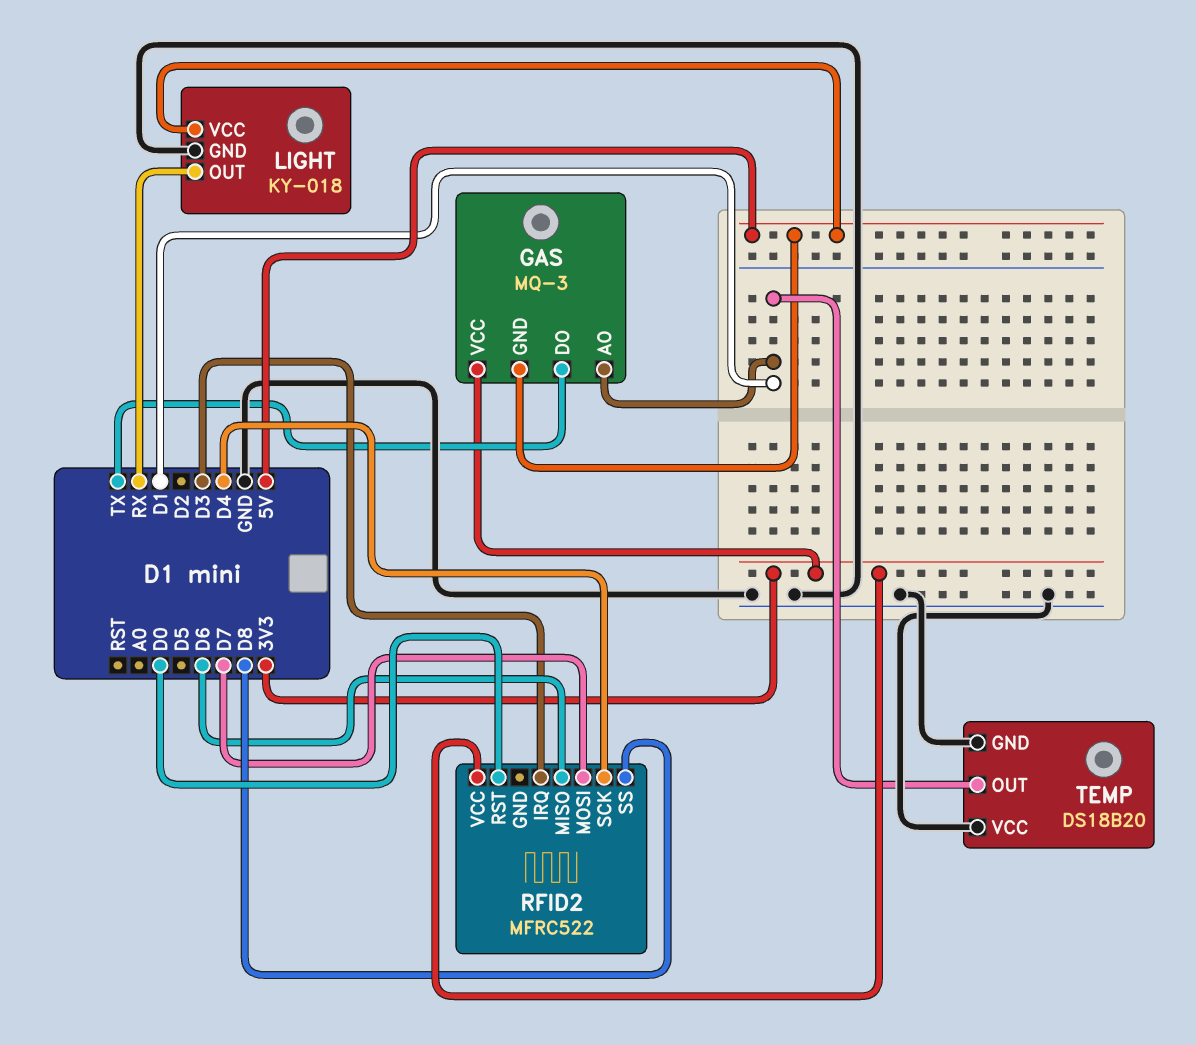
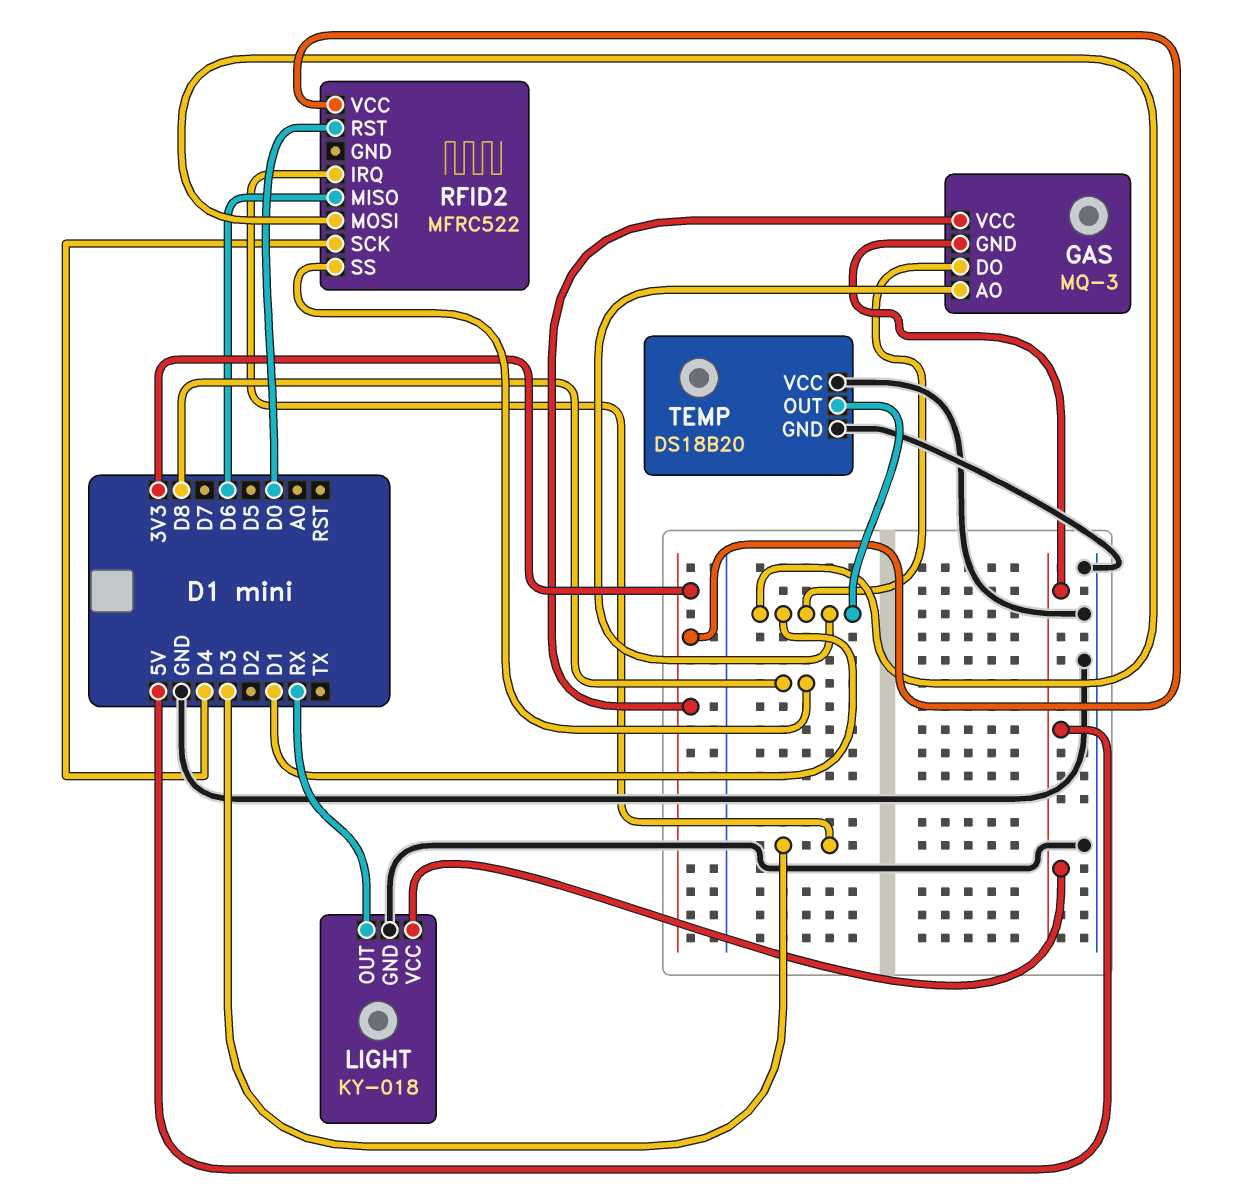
GAS pin DO: TX -> D1
RFID2 pin MOSI: D7 -> D1

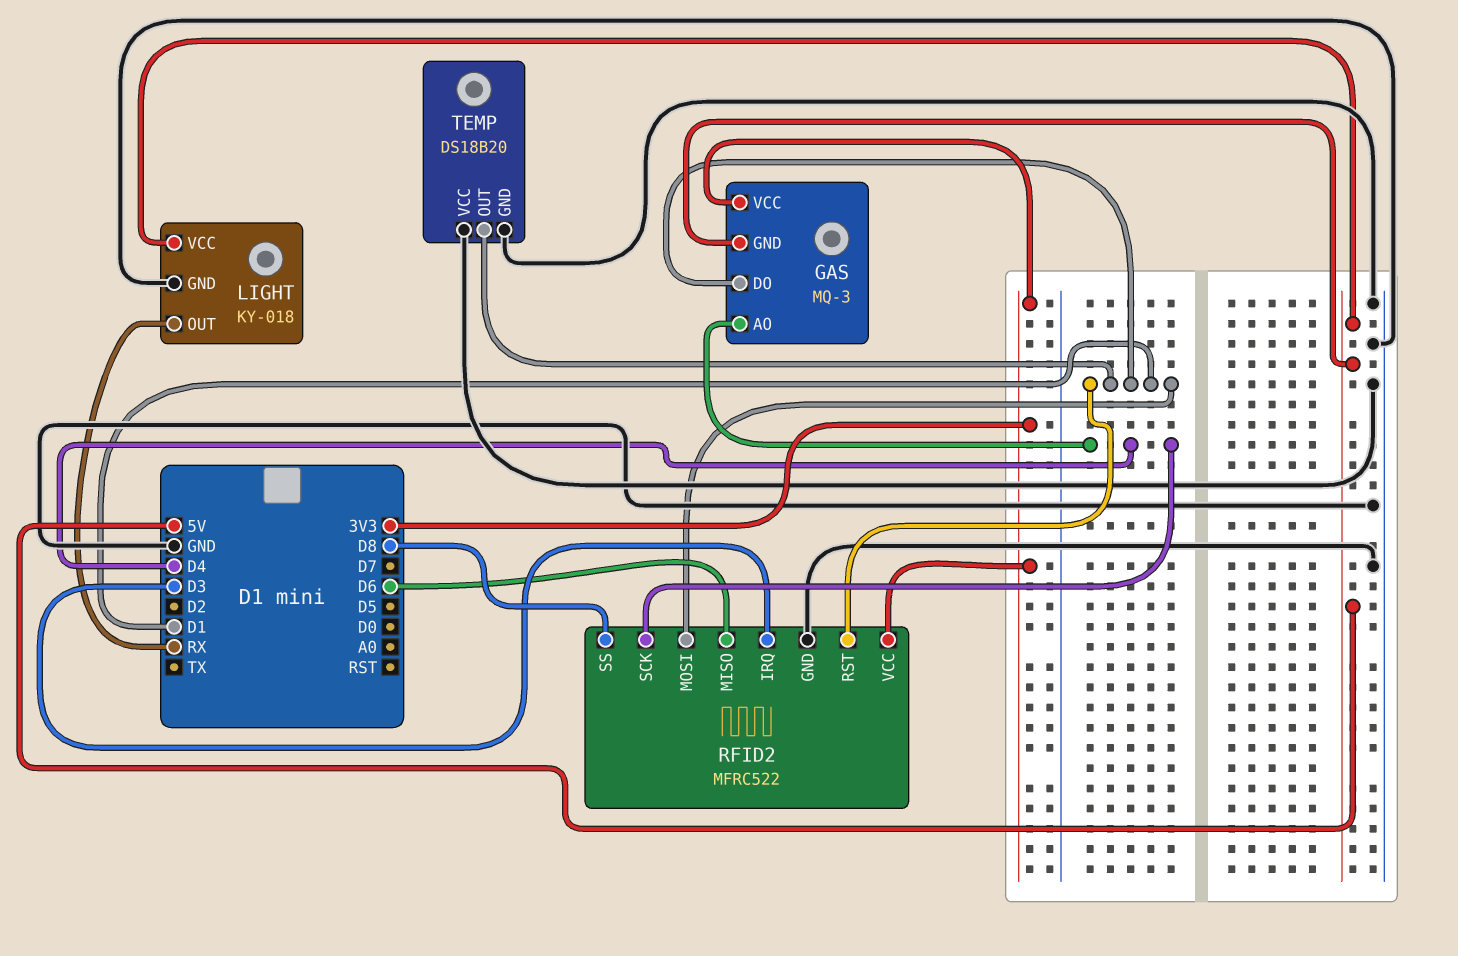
GAS pin AO: D1 -> D4
RFID2 pin GND: none -> GND
RFID2 pin RST: D0 -> D1

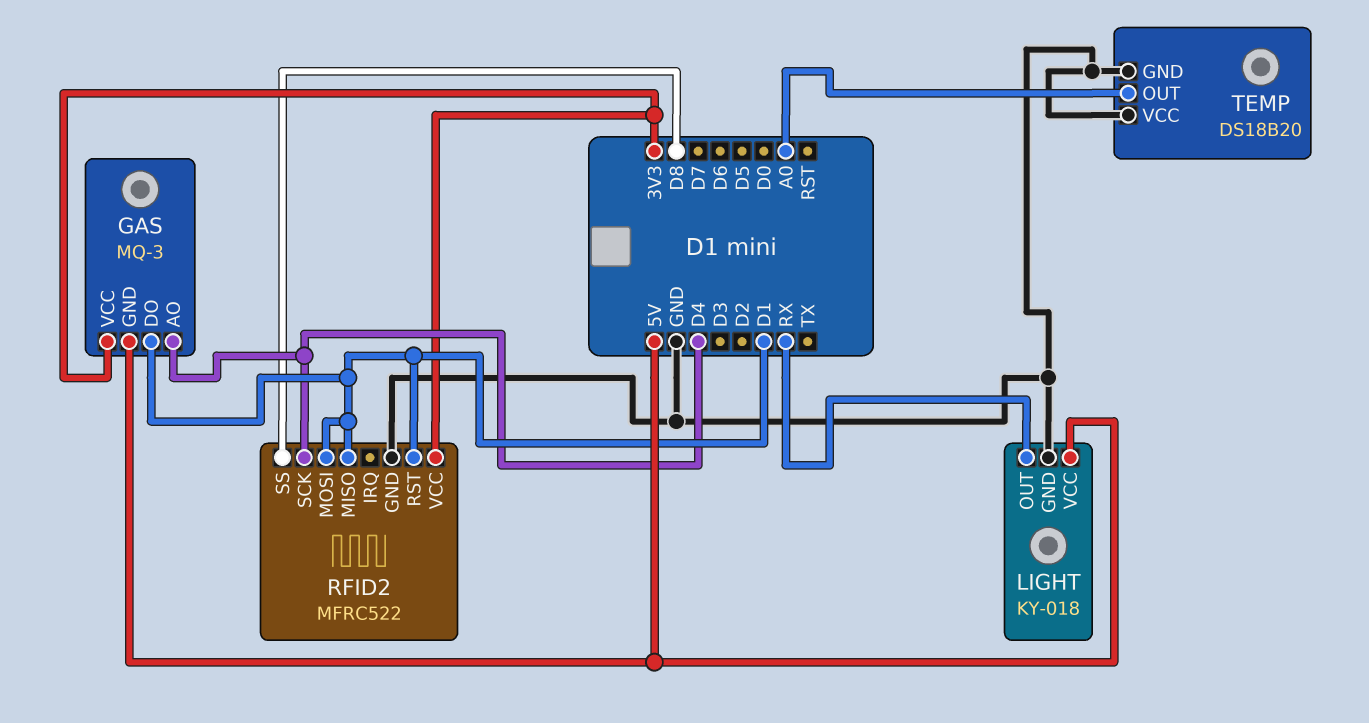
RFID2 pin IRQ: D3 -> none
RFID2 pin MISO: D6 -> D1
TEMP pin OUT: D1 -> A0

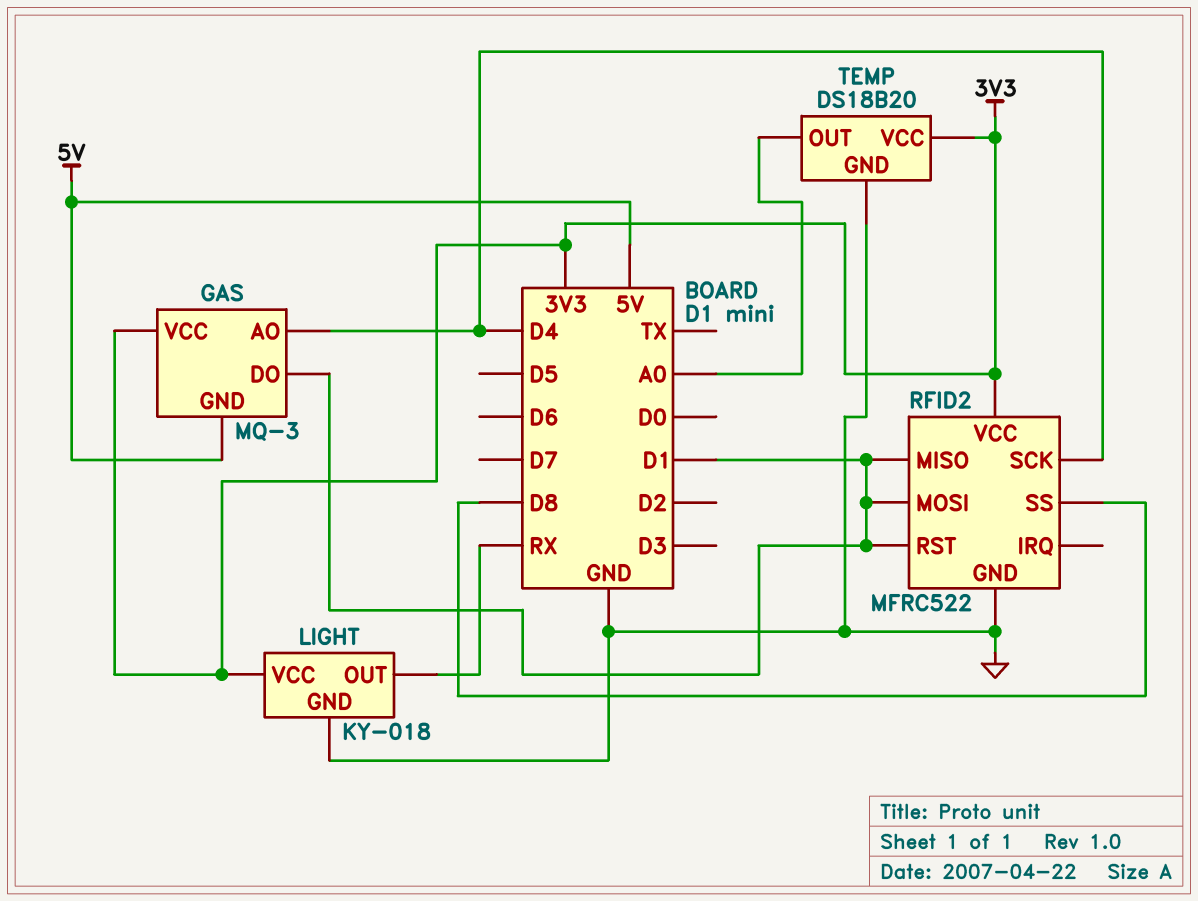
LIGHT pin VCC: 5V -> 3V3
TEMP pin VCC: GND -> 3V3

